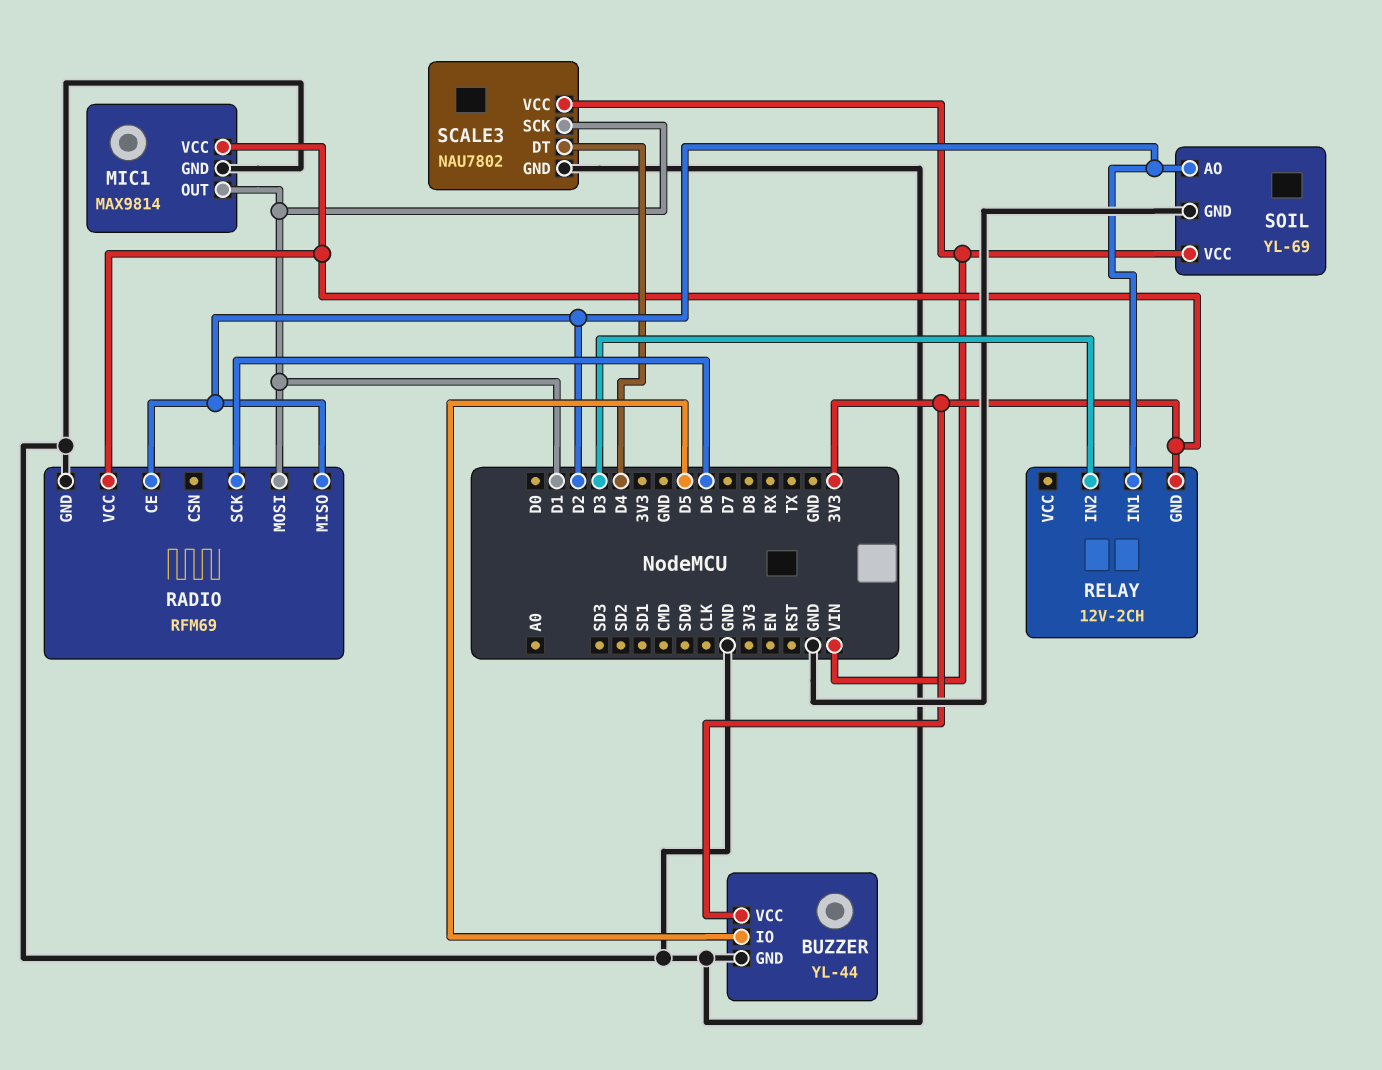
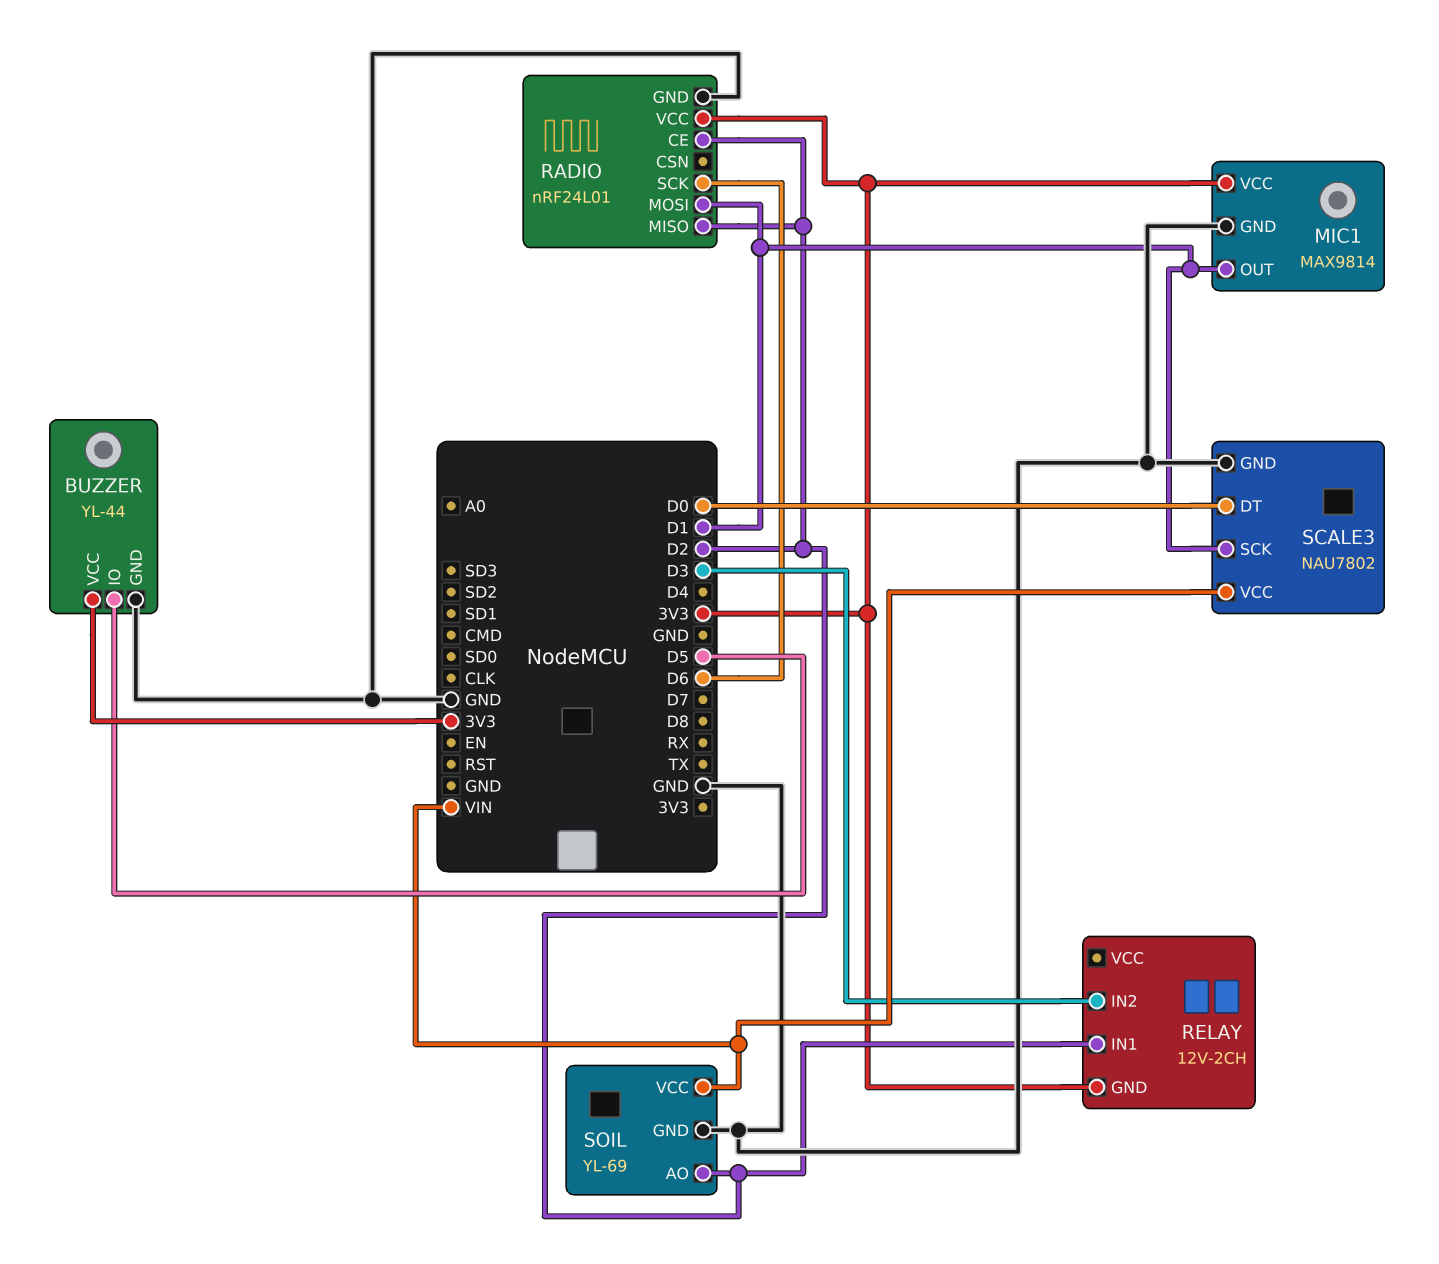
RADIO: RFM69 -> nRF24L01
SCALE3 pin DT: D4 -> D0

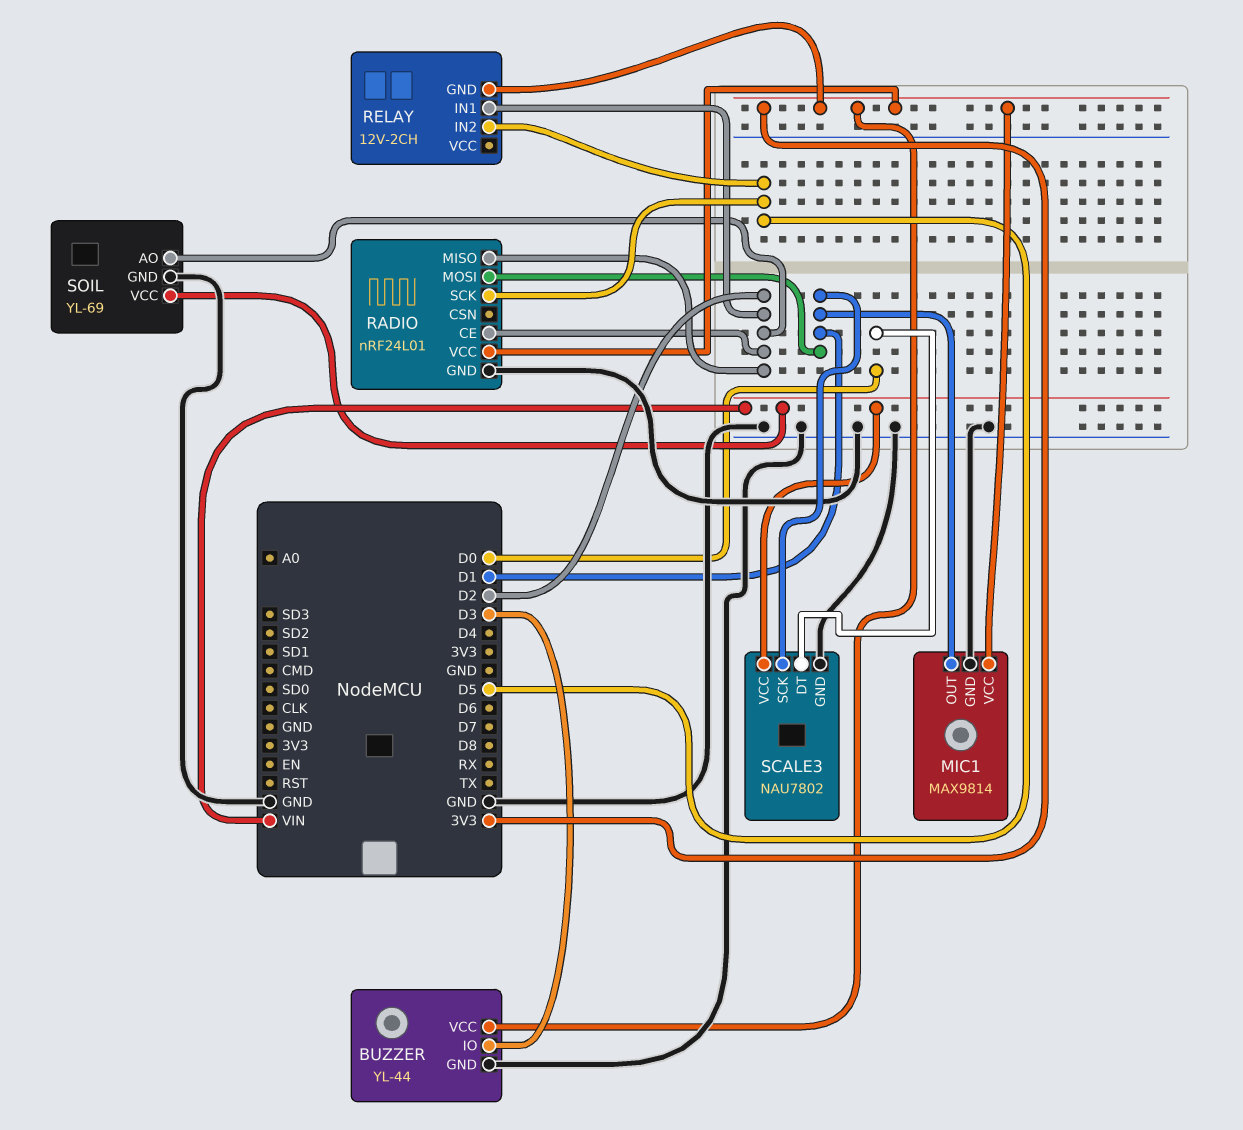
BUZZER pin IO: D5 -> D3
RADIO pin SCK: D6 -> D5
RELAY pin IN2: D3 -> D5

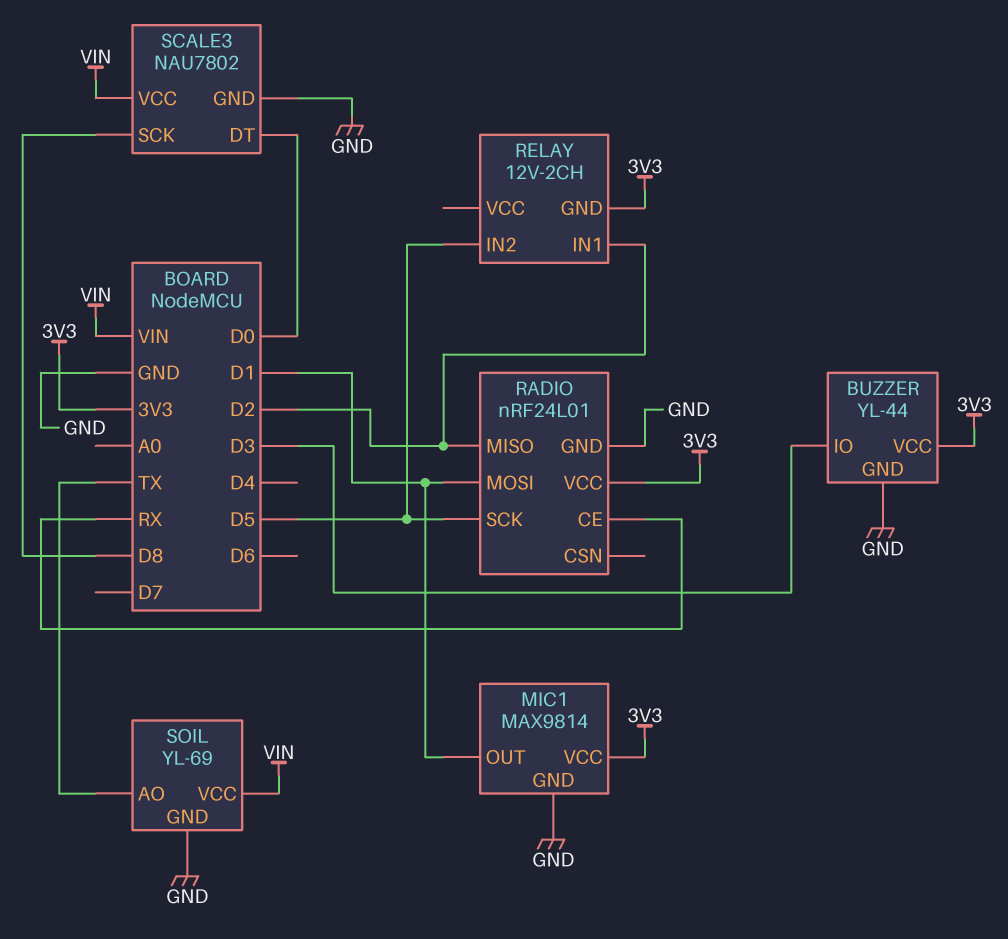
RADIO pin CE: D2 -> RX
SCALE3 pin SCK: D1 -> D8
SOIL pin AO: D2 -> TX

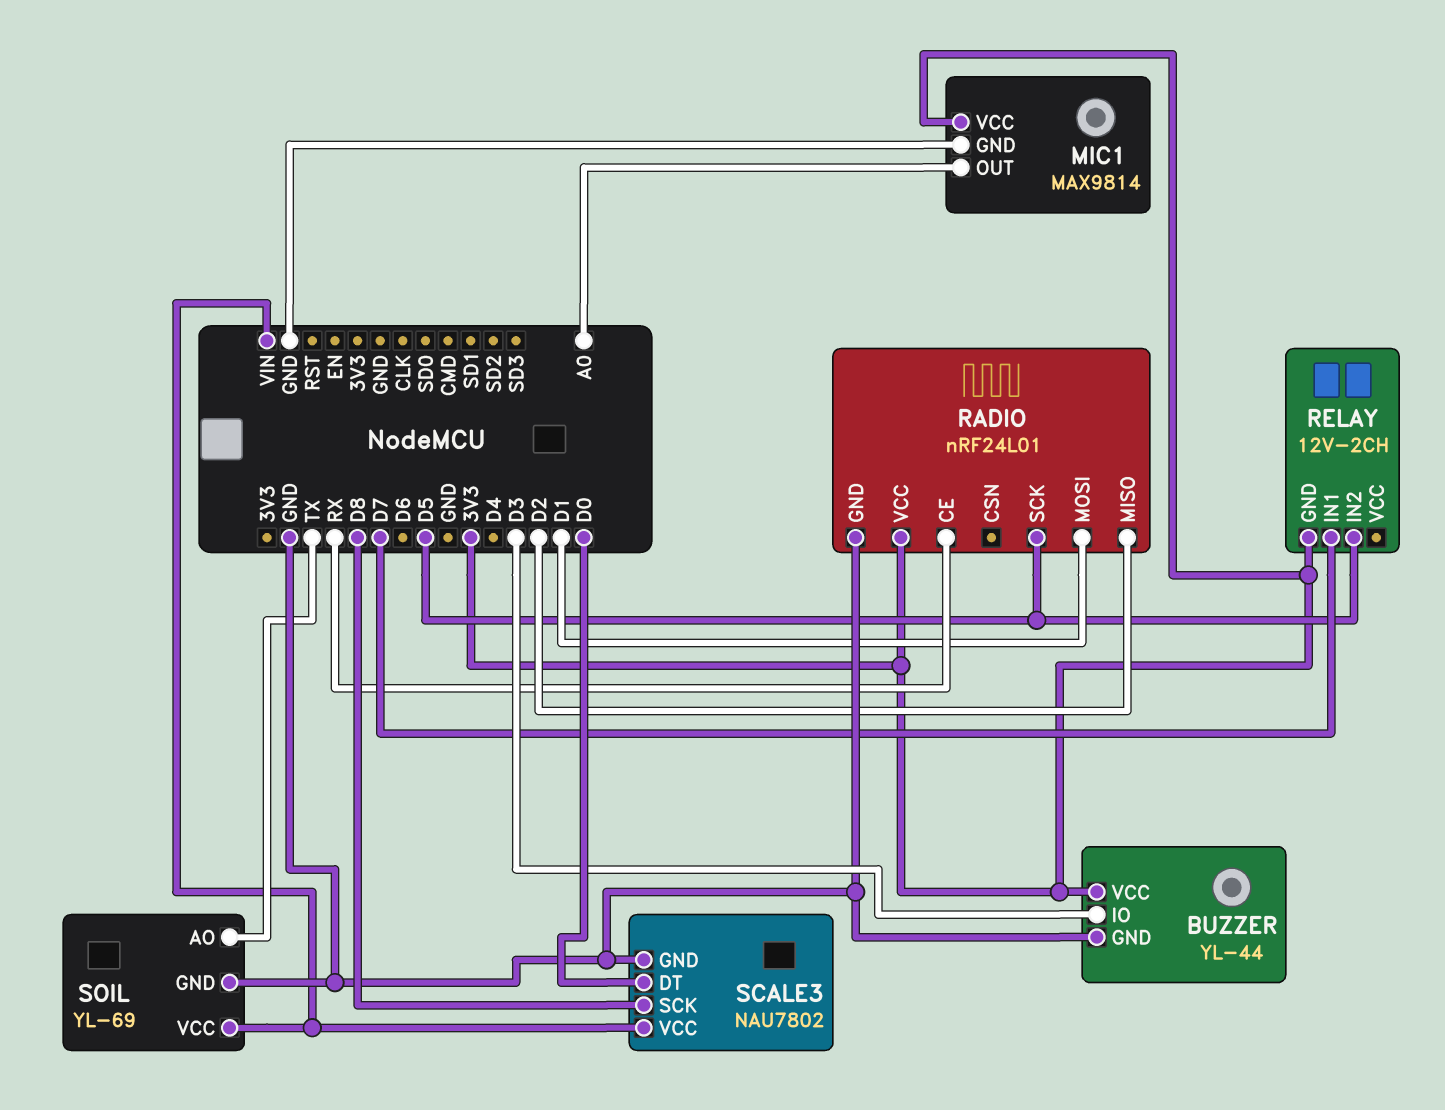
MIC1 pin OUT: D1 -> A0
RELAY pin IN1: D2 -> D7

